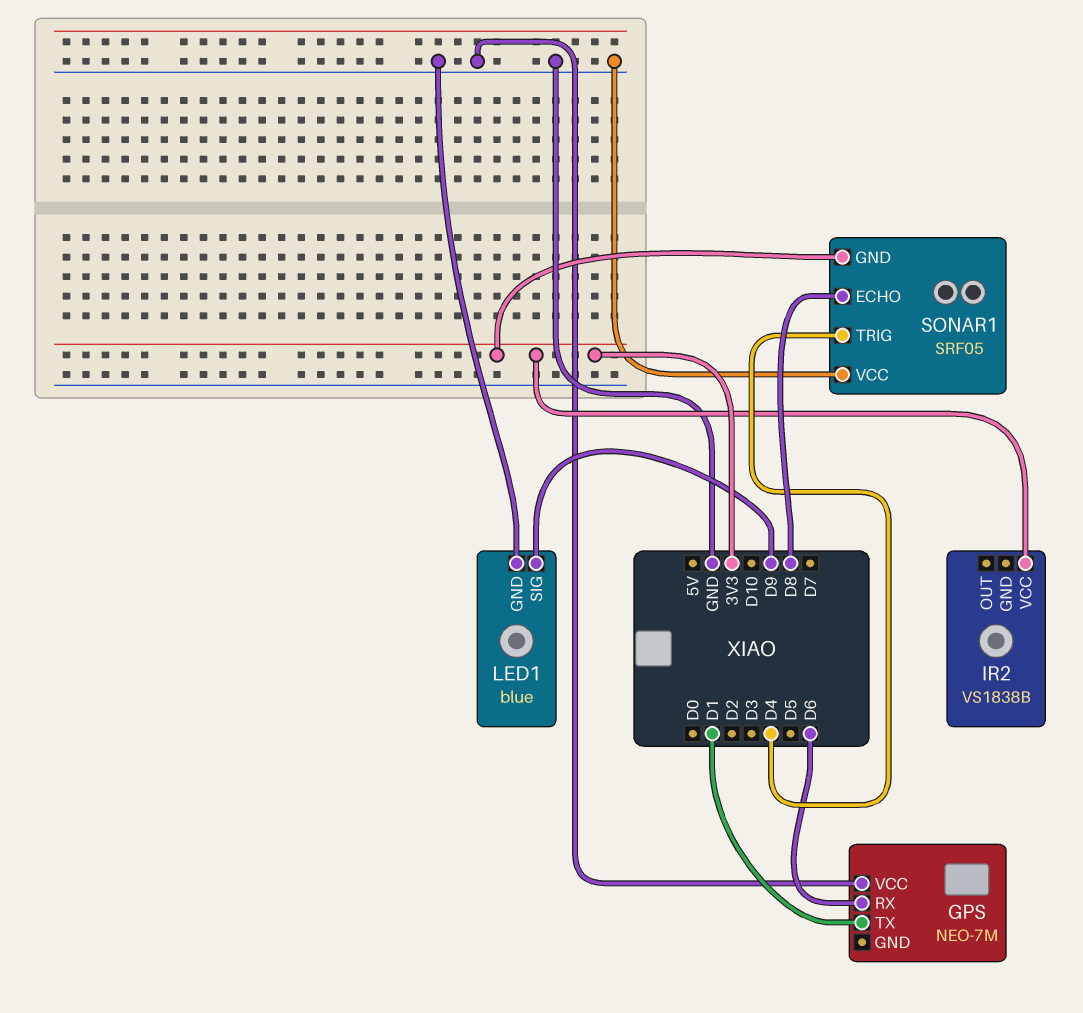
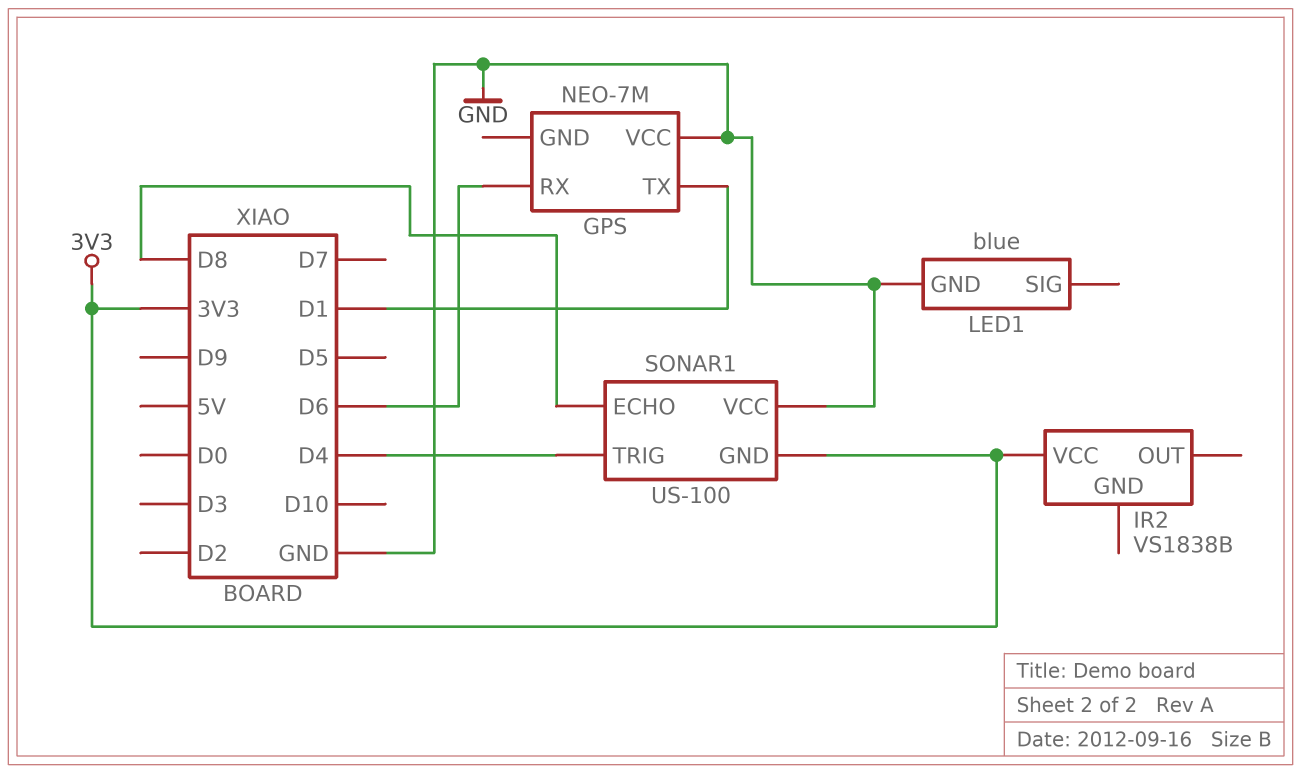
LED1 pin SIG: D9 -> none
SONAR1: SRF05 -> US-100

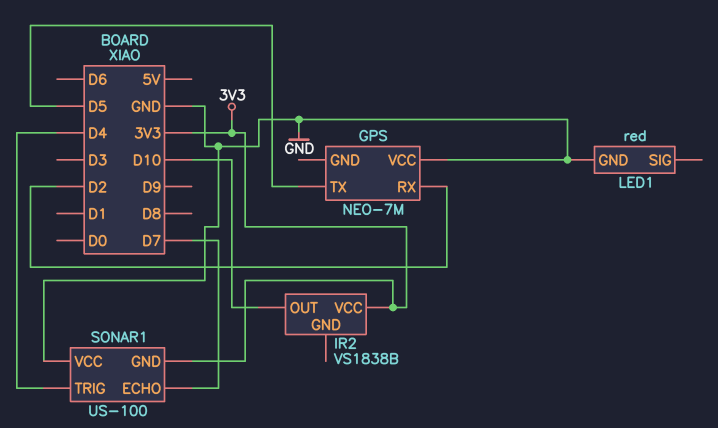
GPS pin RX: D6 -> D2
GPS pin TX: D1 -> D5
IR2 pin OUT: none -> D10
LED1: blue -> red
SONAR1 pin ECHO: D8 -> D7

